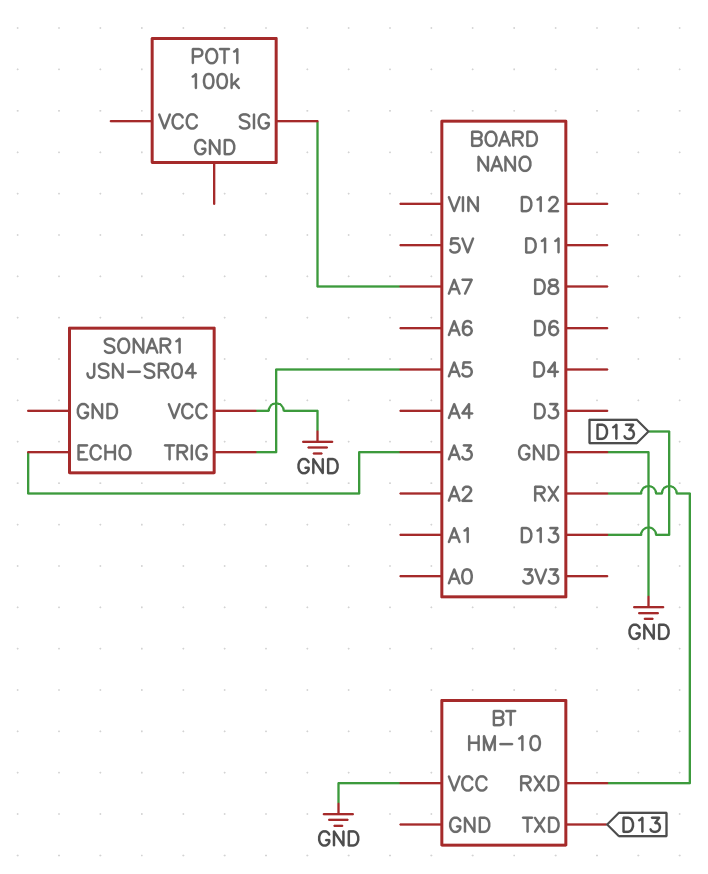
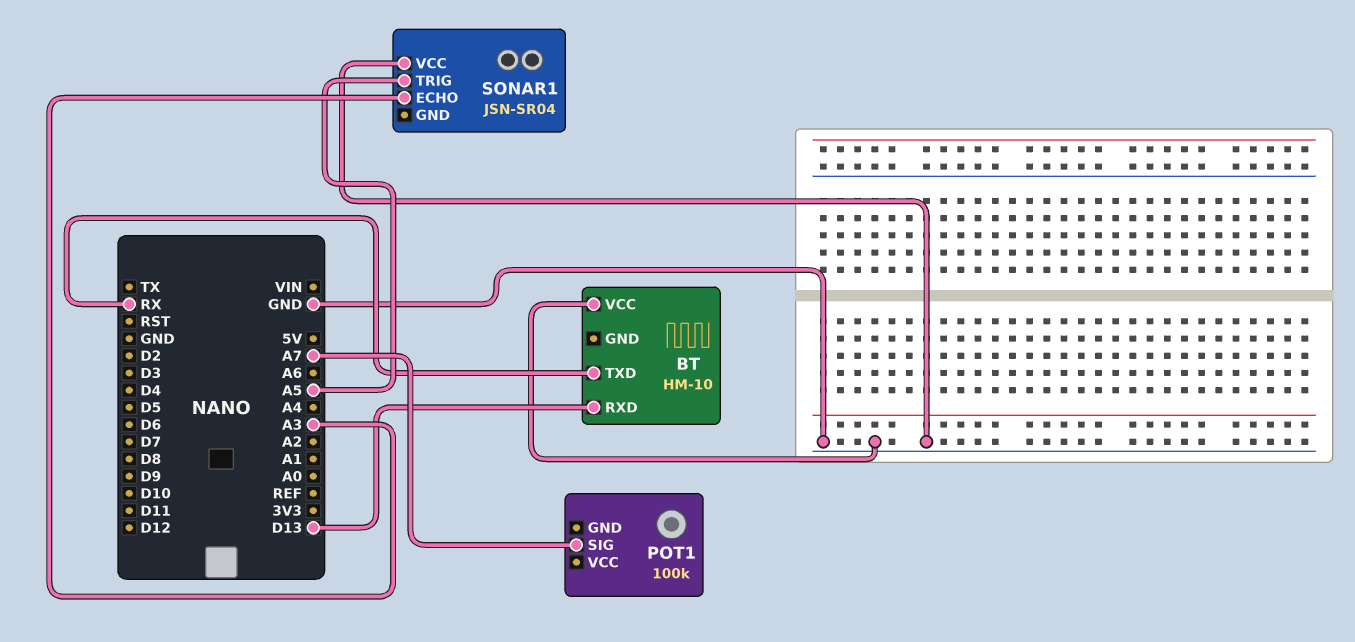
BT pin RXD: RX -> D13
BT pin TXD: D13 -> RX

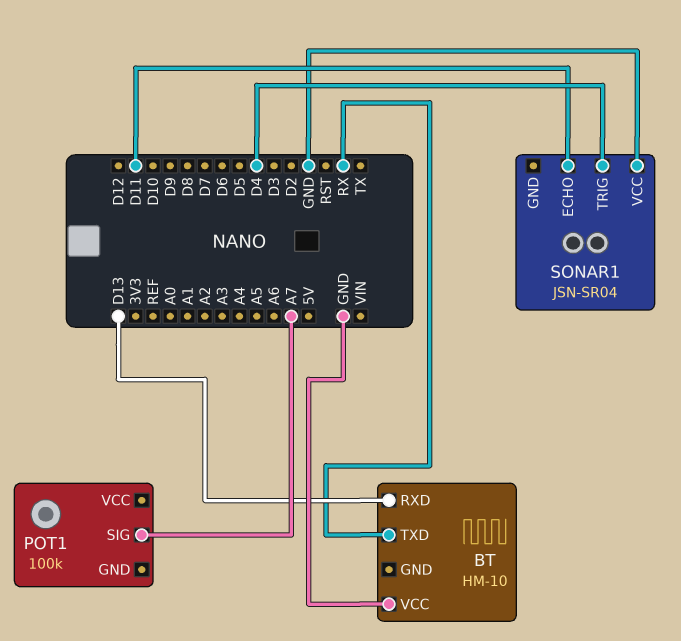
SONAR1 pin ECHO: A3 -> D11
SONAR1 pin TRIG: A5 -> D4

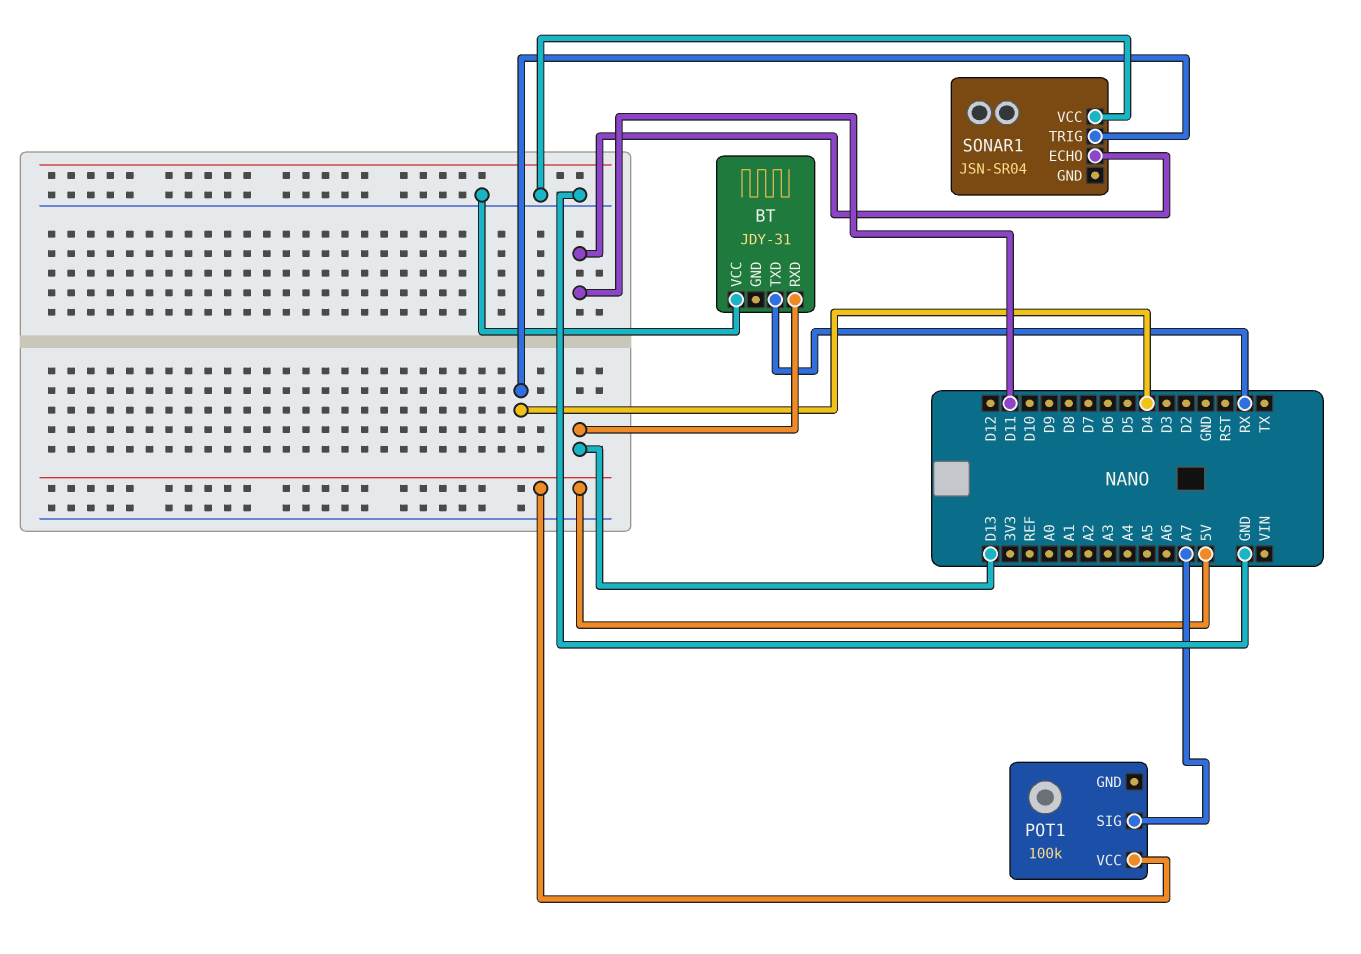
BT: HM-10 -> JDY-31
POT1 pin VCC: none -> 5V

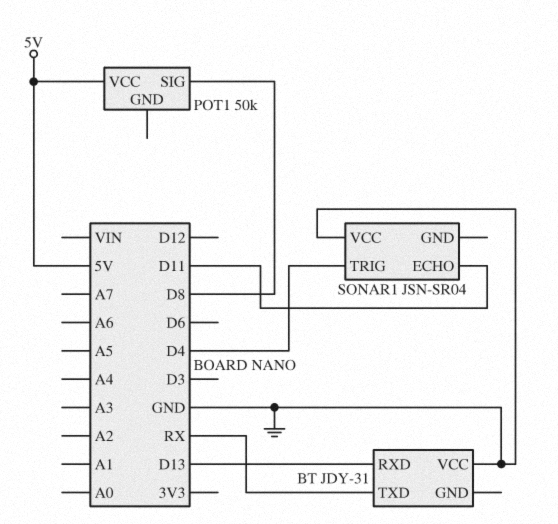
POT1: 100k -> 50k
POT1 pin SIG: A7 -> D8

